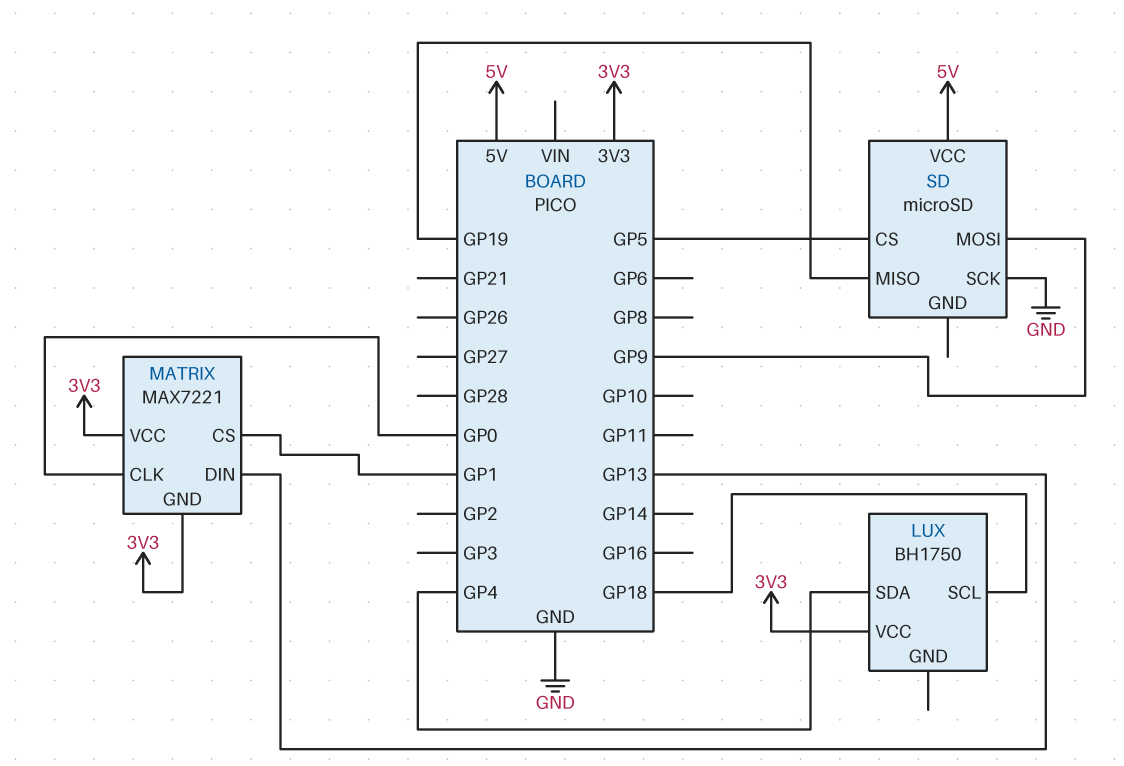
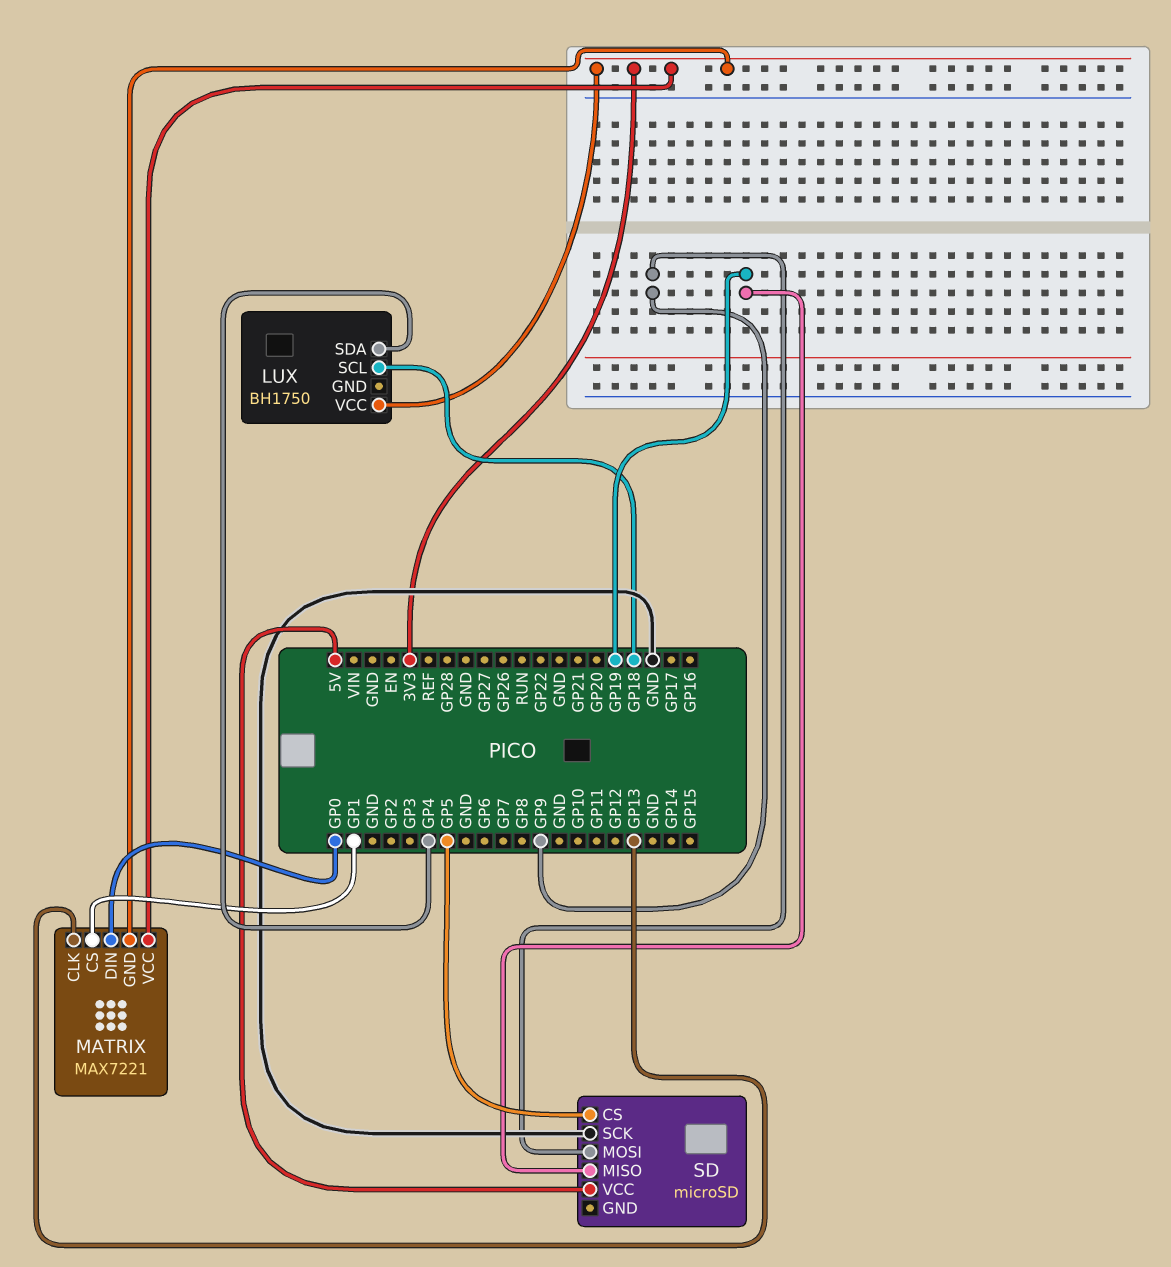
MATRIX pin CLK: GP0 -> GP13
MATRIX pin DIN: GP13 -> GP0

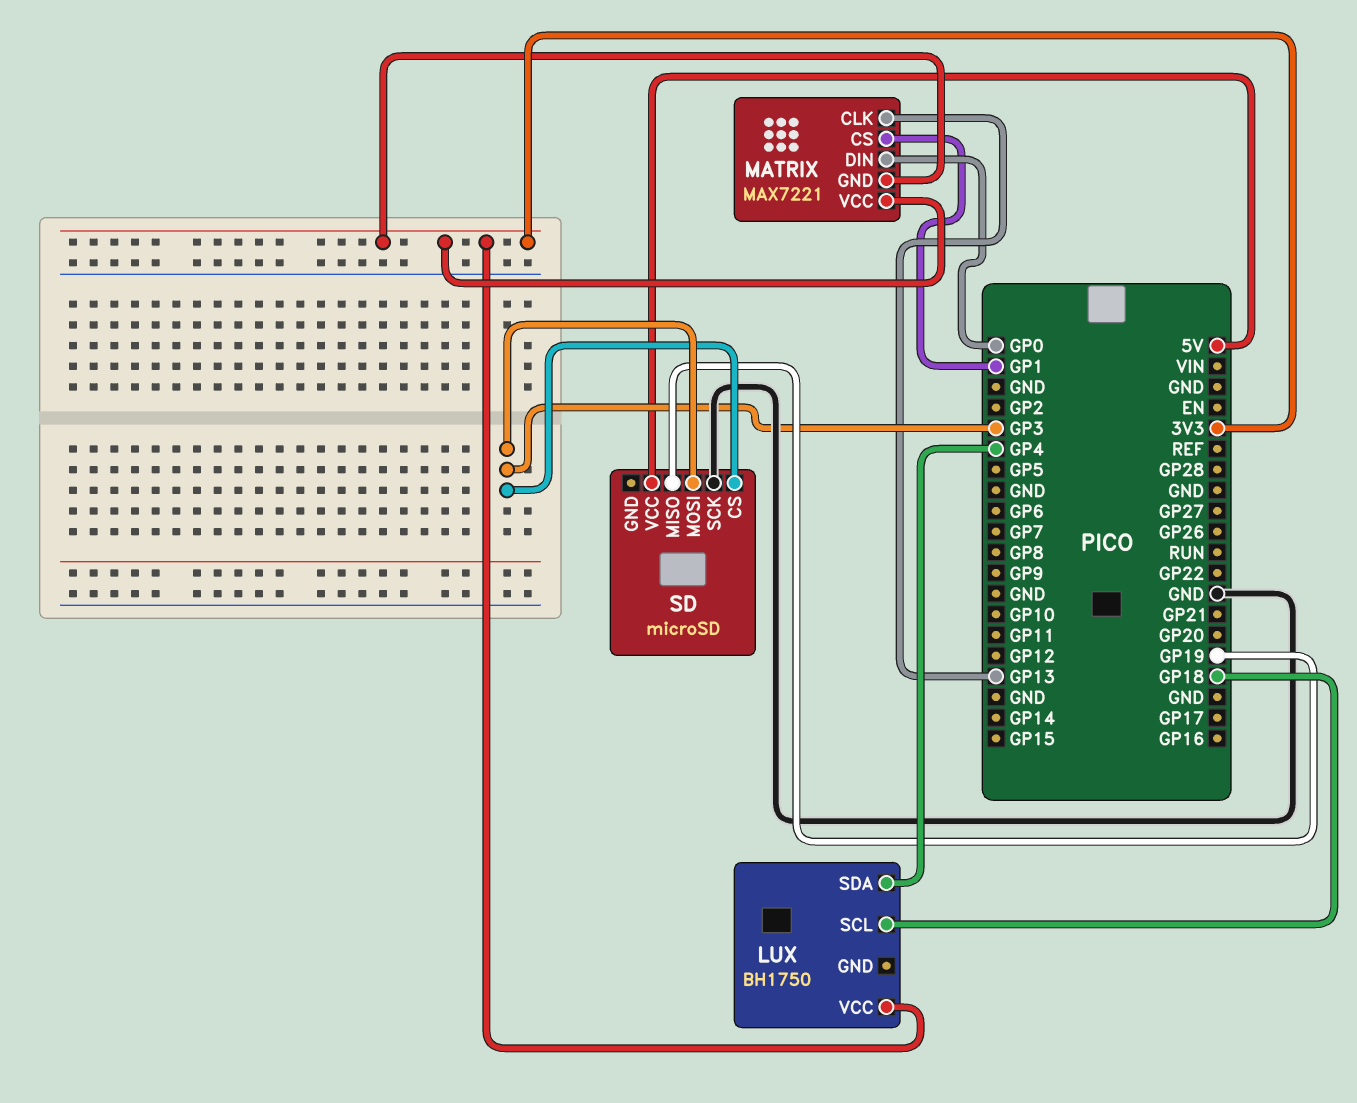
SD pin CS: GP5 -> GP3
SD pin MOSI: GP9 -> GP3

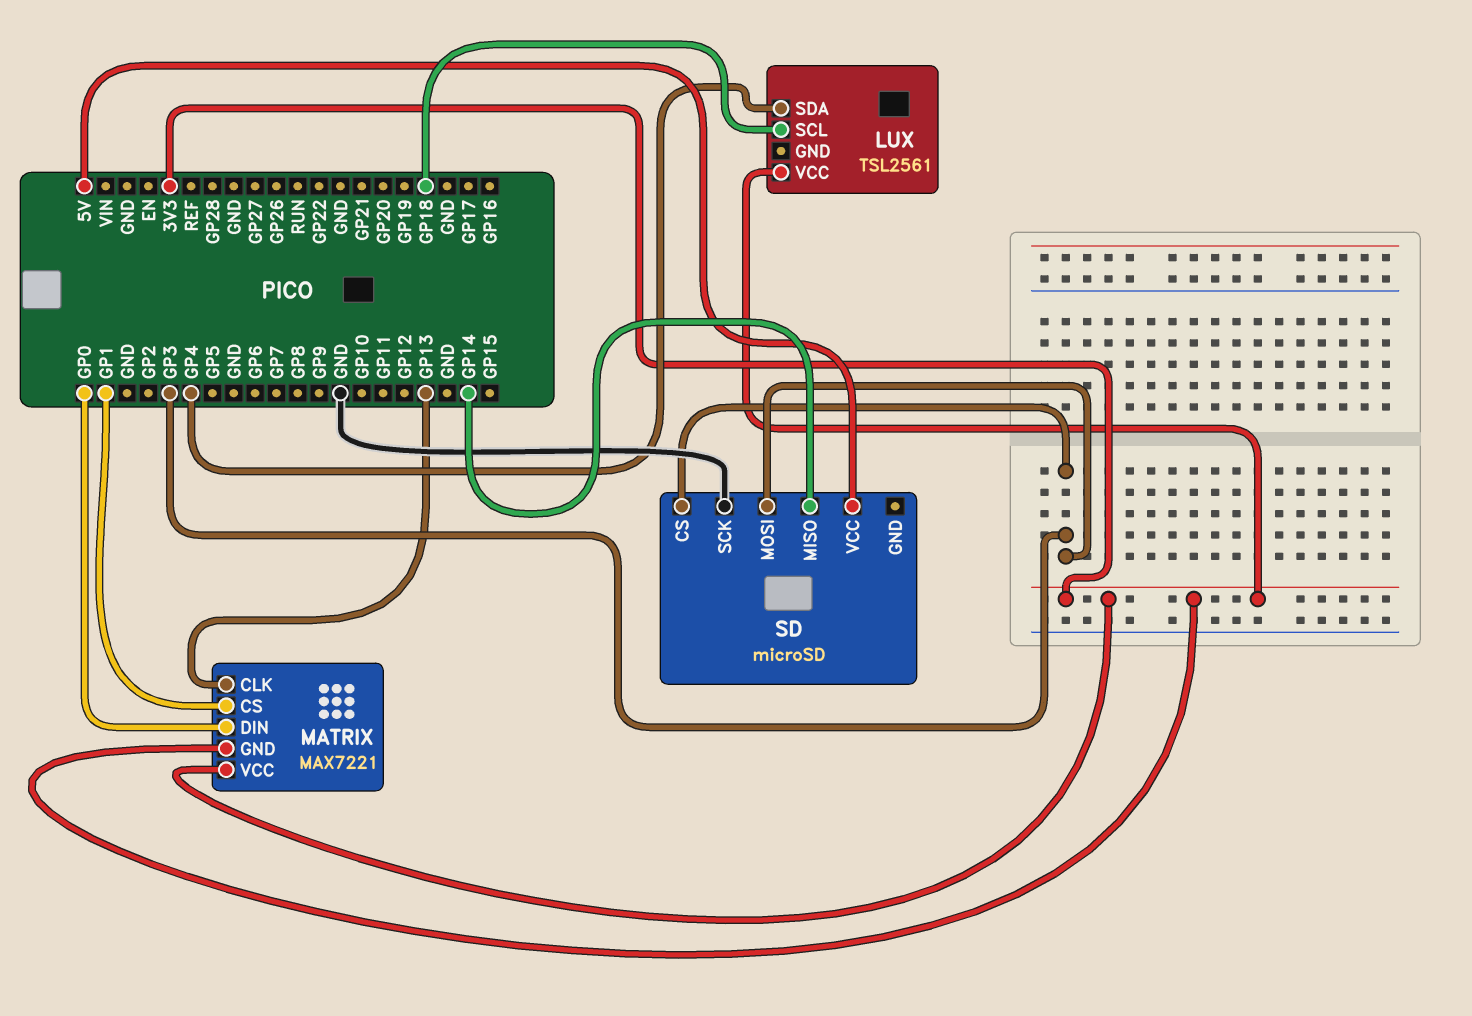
LUX: BH1750 -> TSL2561
SD pin MISO: GP19 -> GP14

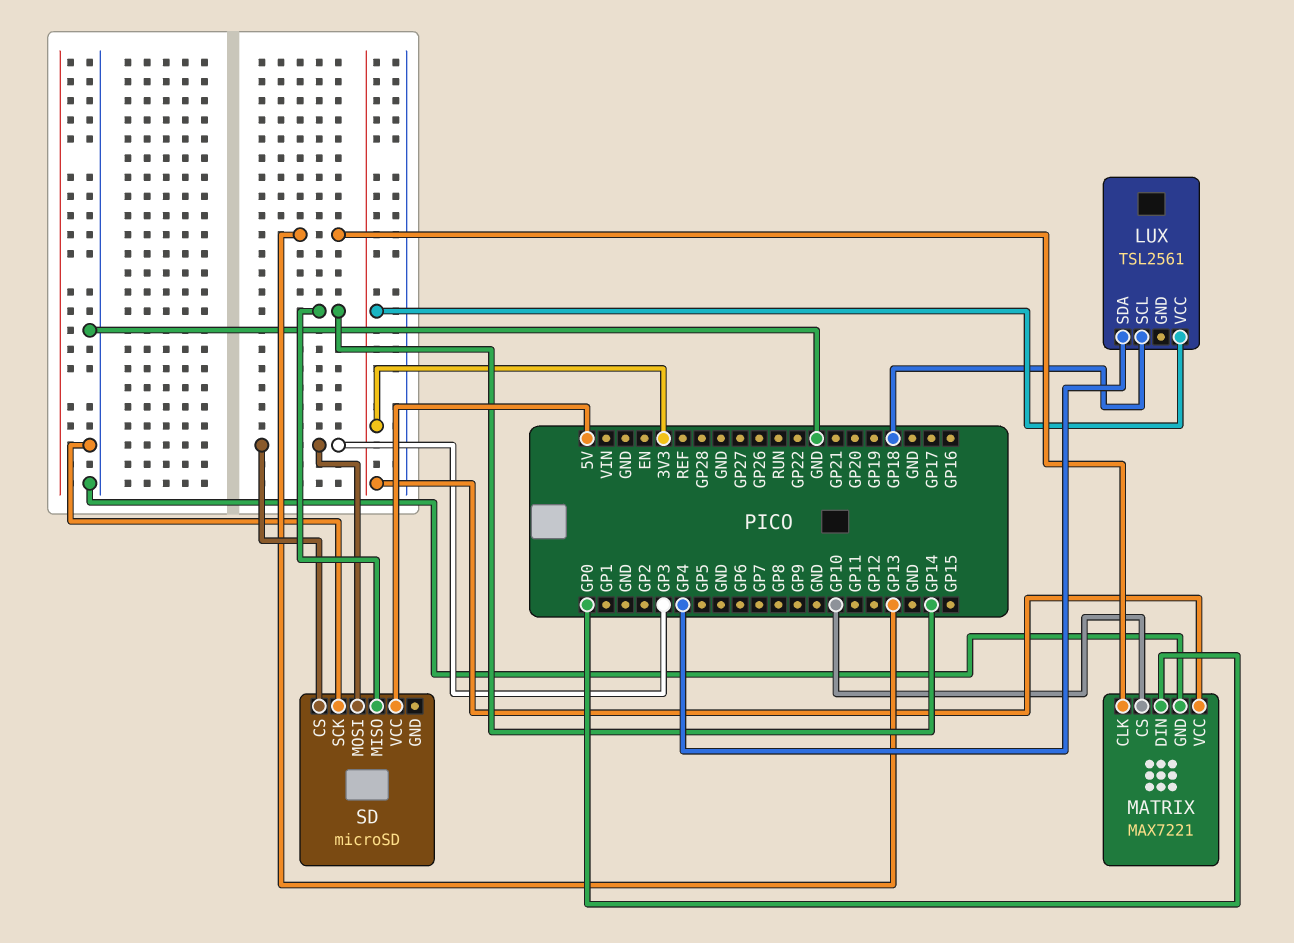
MATRIX pin CS: GP1 -> GP10
MATRIX pin GND: 3V3 -> GND

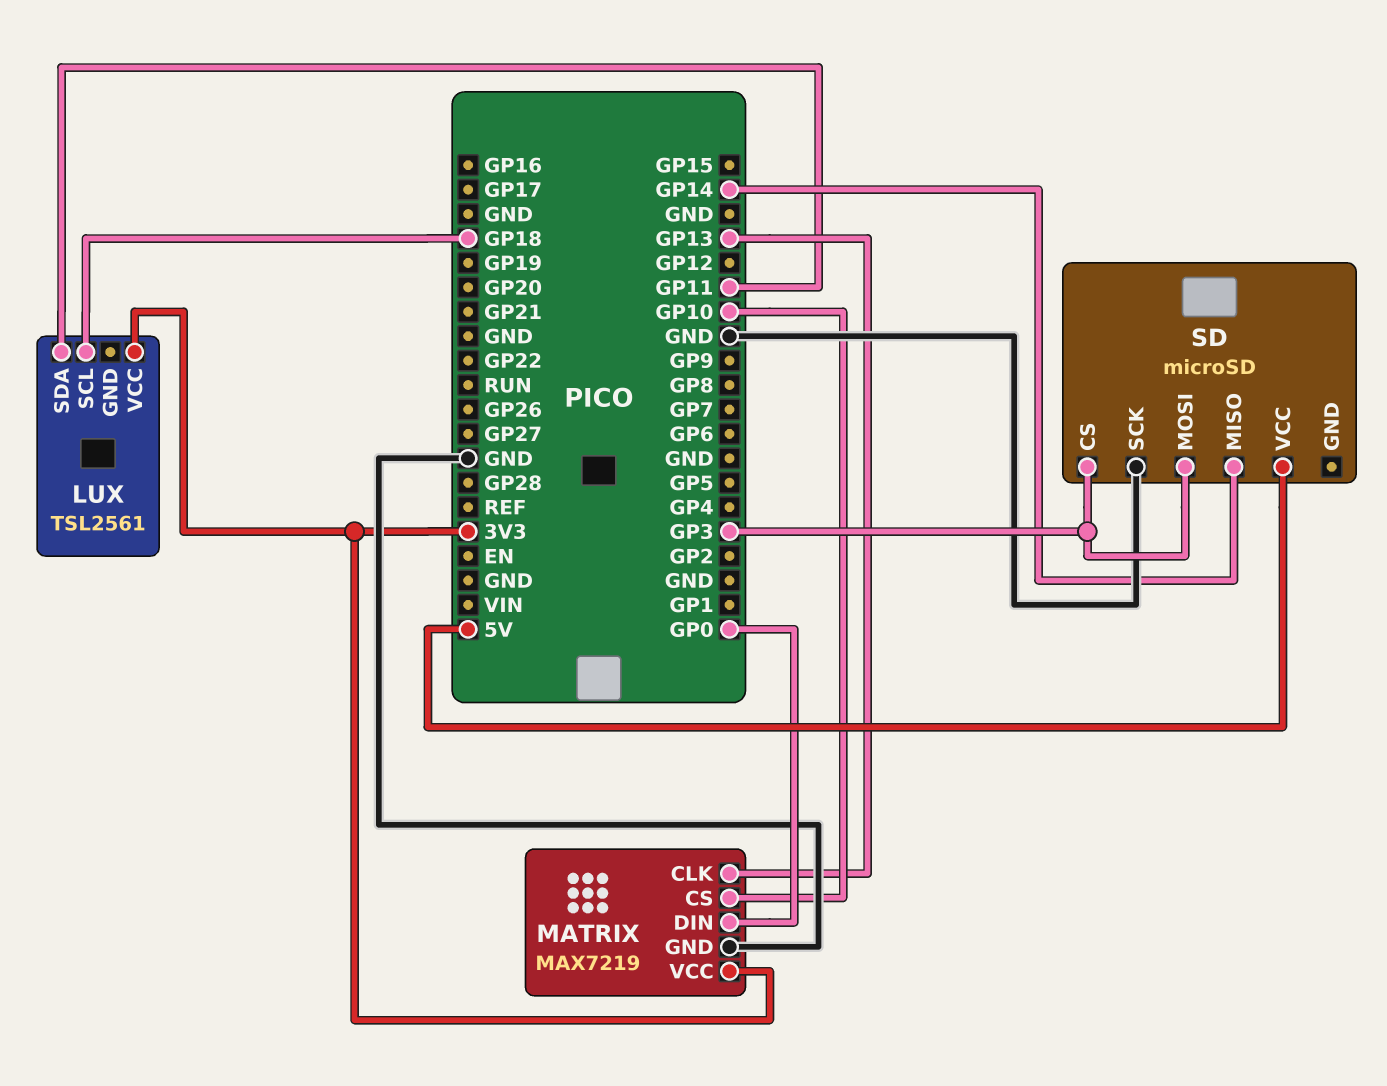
LUX pin SDA: GP4 -> GP11
MATRIX: MAX7221 -> MAX7219

